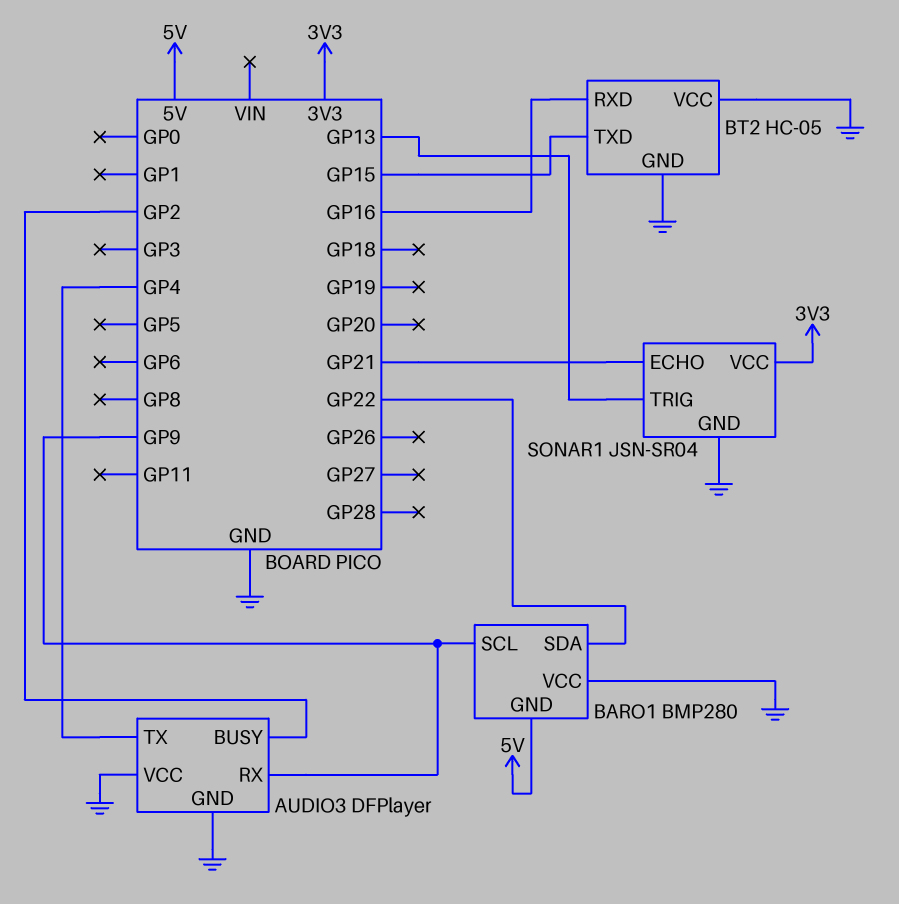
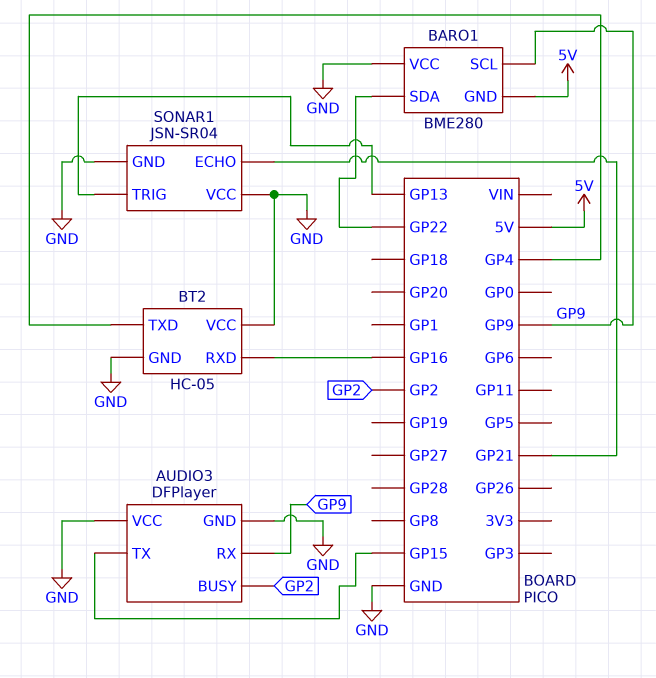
AUDIO3 pin TX: GP4 -> GP15
BARO1: BMP280 -> BME280
BT2 pin TXD: GP15 -> GP4
SONAR1 pin VCC: 3V3 -> GND

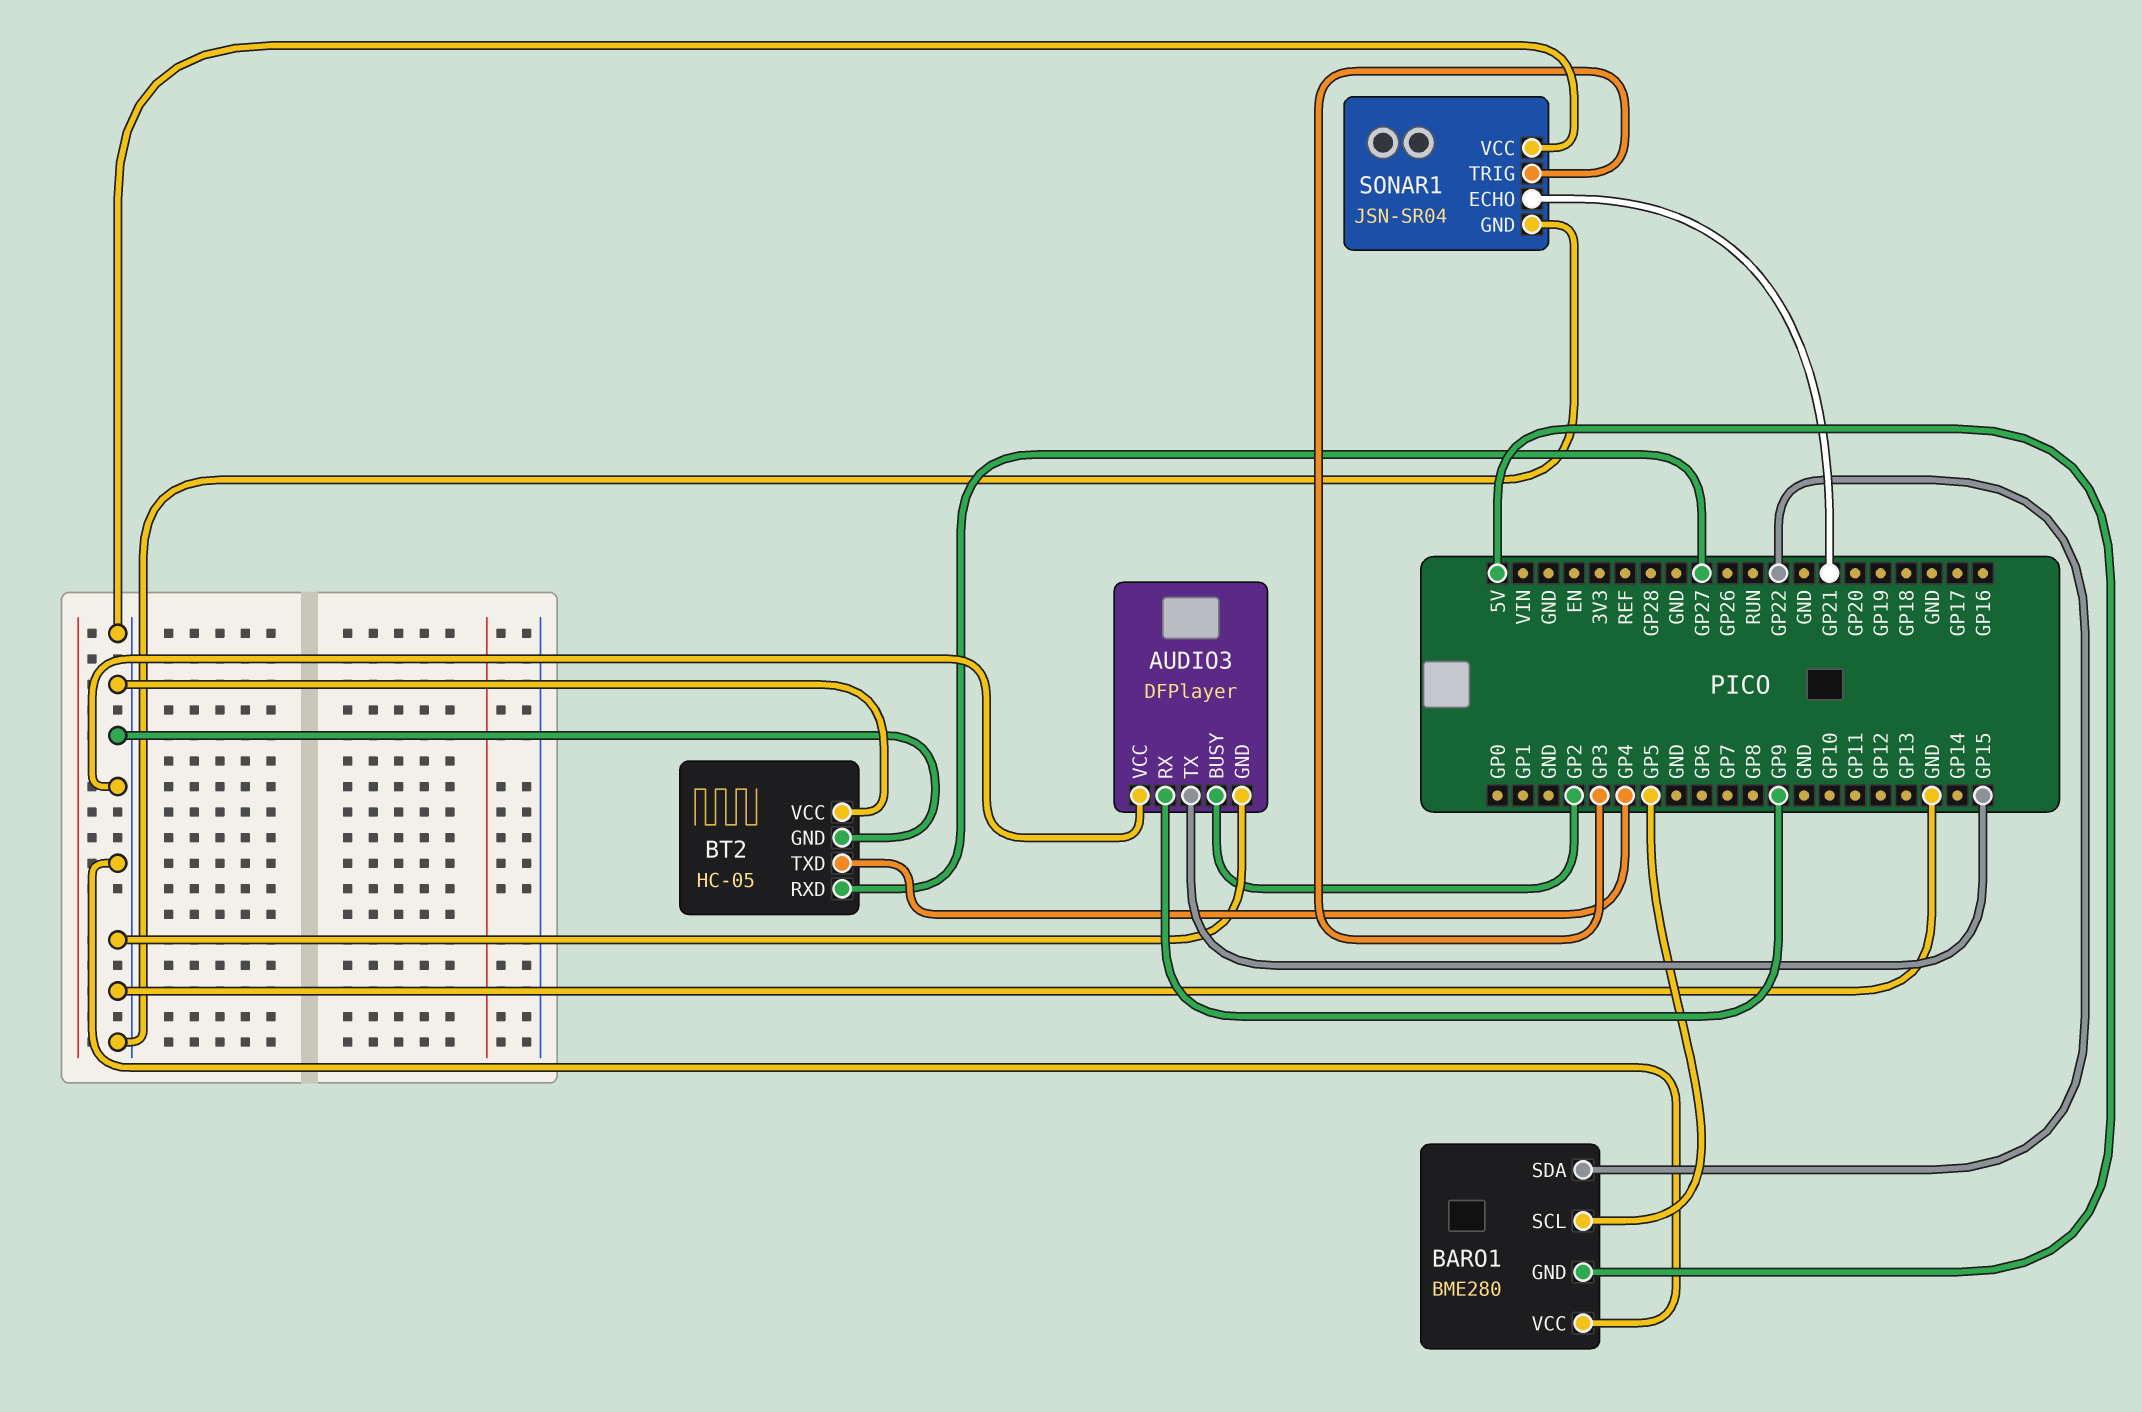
BARO1 pin SCL: GP9 -> GP5
BT2 pin RXD: GP16 -> GP27
SONAR1 pin TRIG: GP13 -> GP3

